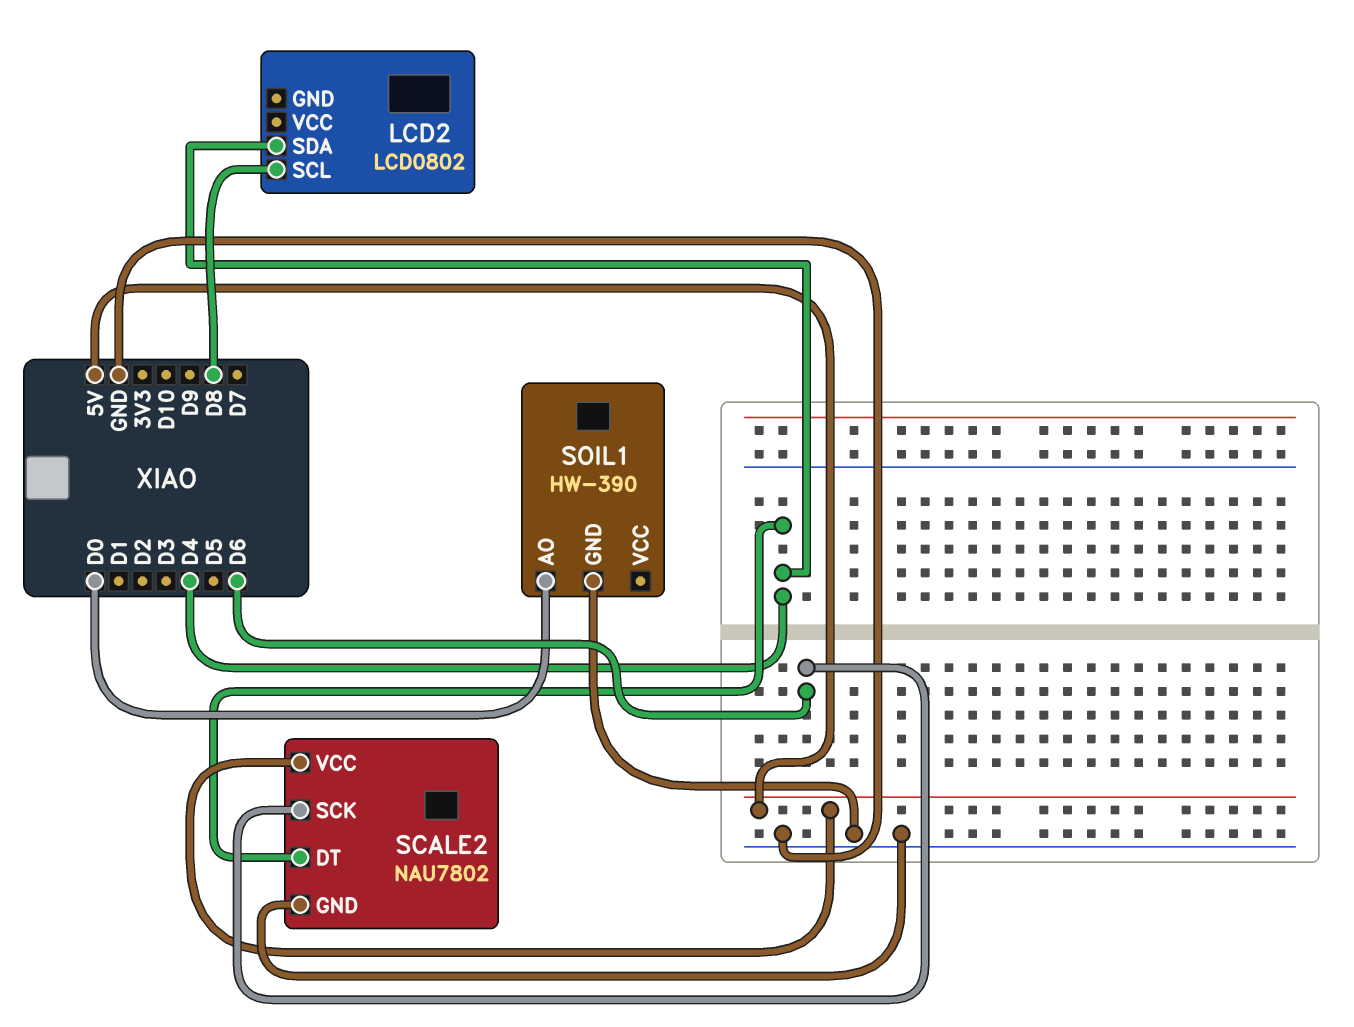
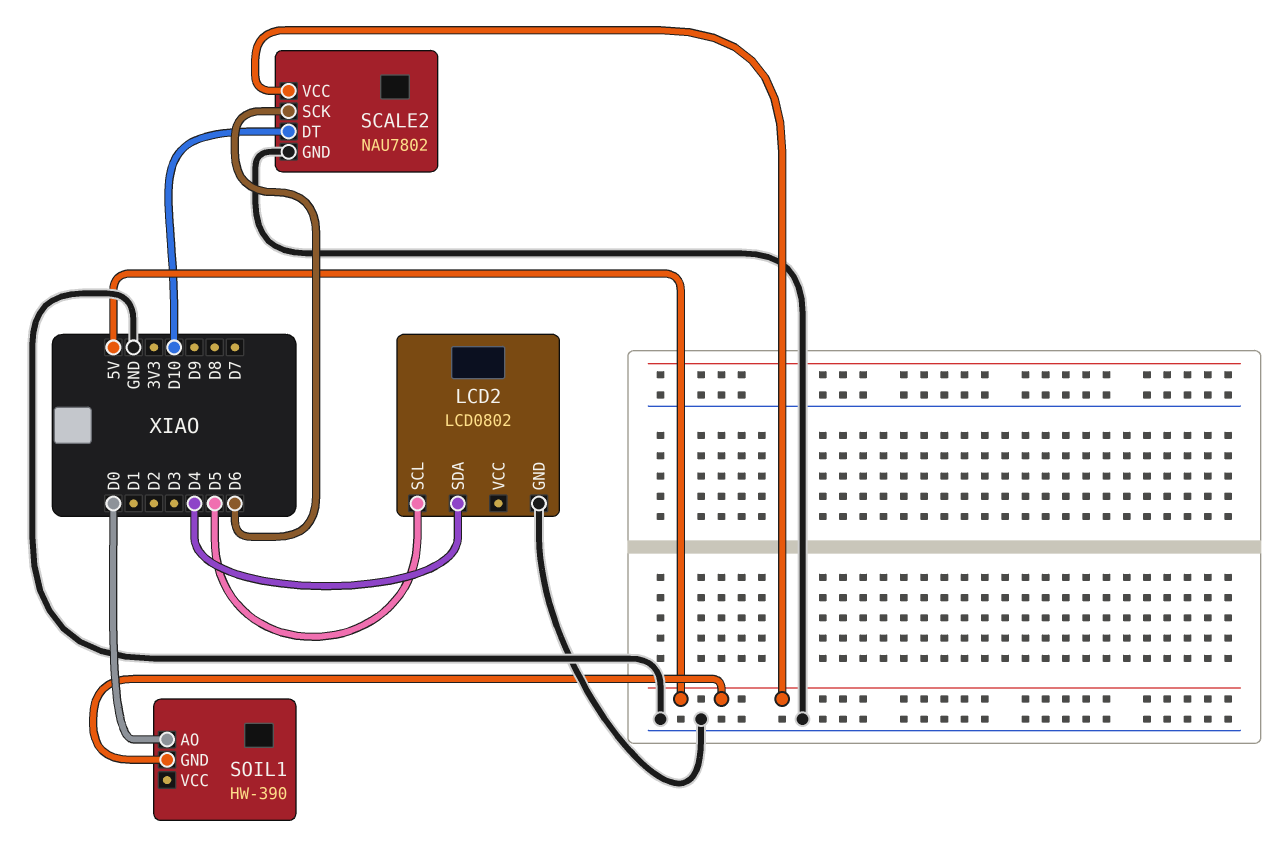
LCD2 pin GND: none -> GND
LCD2 pin SCL: D8 -> D5
SCALE2 pin DT: D4 -> D10
SOIL1 pin GND: GND -> 5V

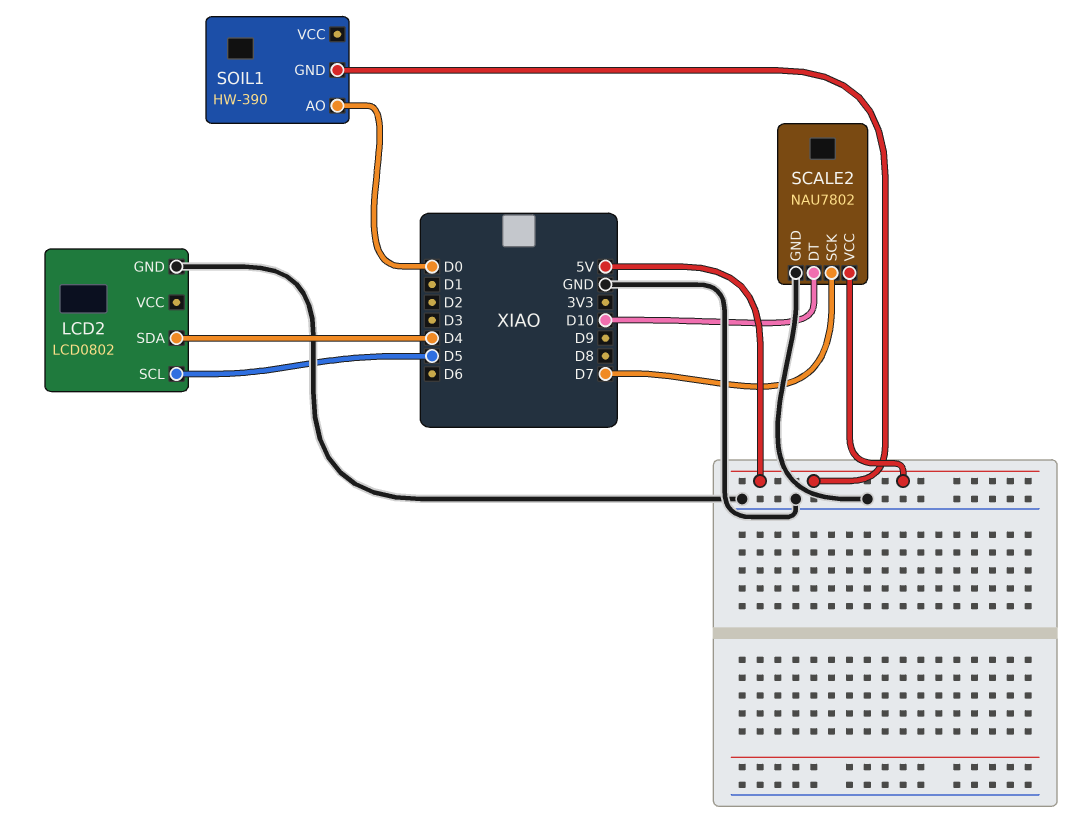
SCALE2 pin SCK: D6 -> D7

